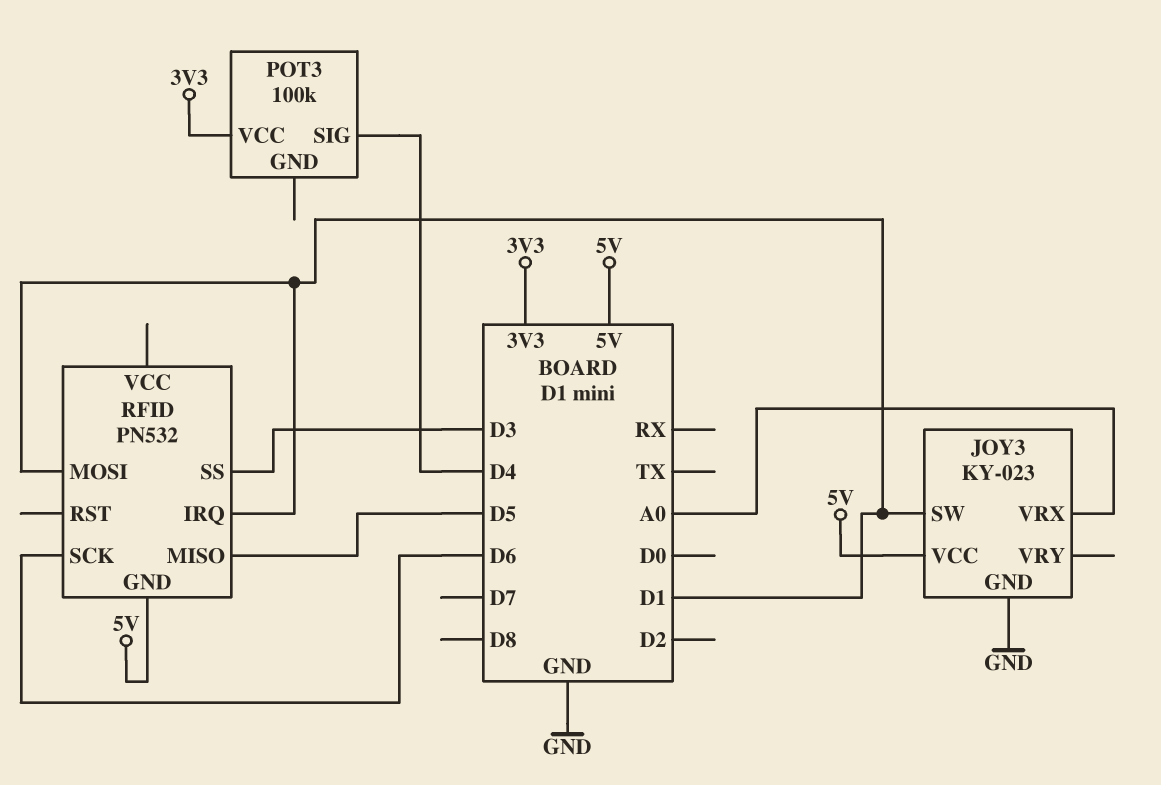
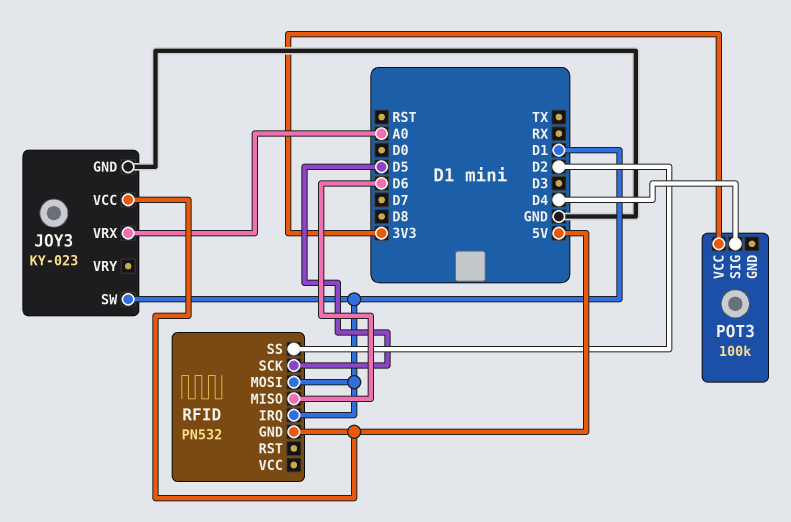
RFID pin MISO: D5 -> D6
RFID pin SCK: D6 -> D5
RFID pin SS: D3 -> D2

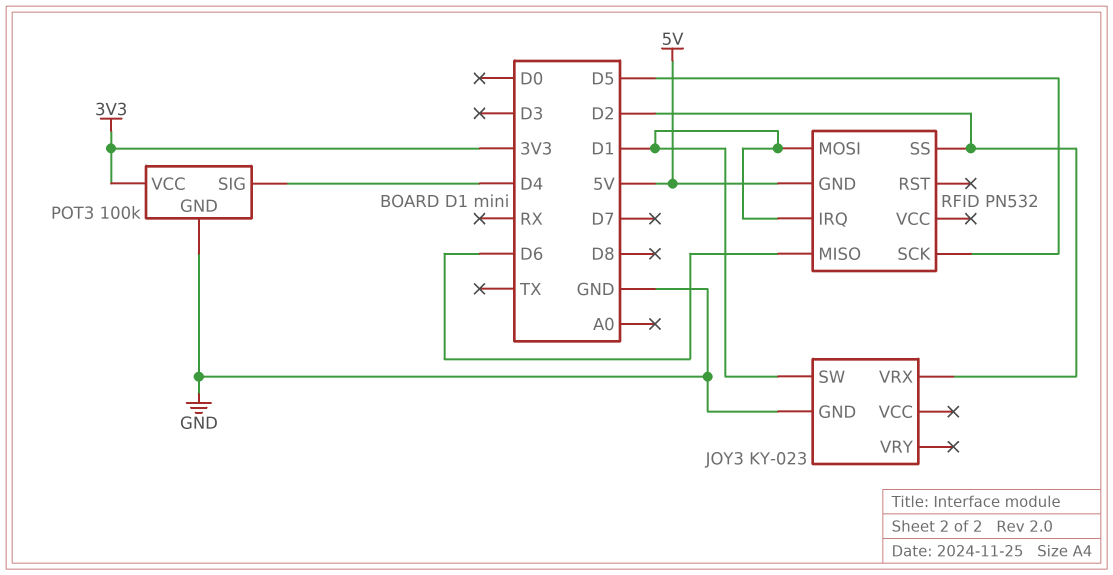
JOY3 pin VCC: 5V -> none
JOY3 pin VRX: A0 -> D2
POT3 pin GND: none -> GND

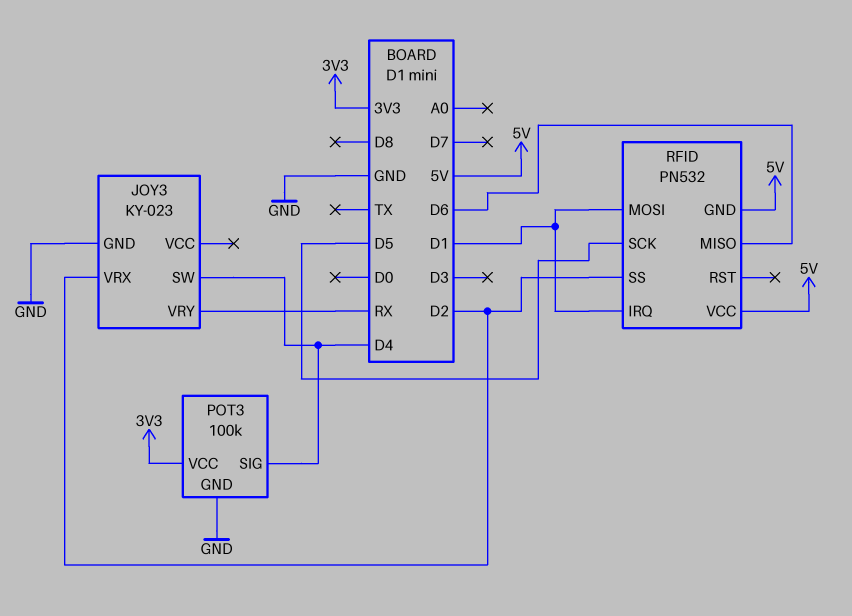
JOY3 pin SW: D1 -> D4
JOY3 pin VRY: none -> RX
RFID pin VCC: none -> 5V

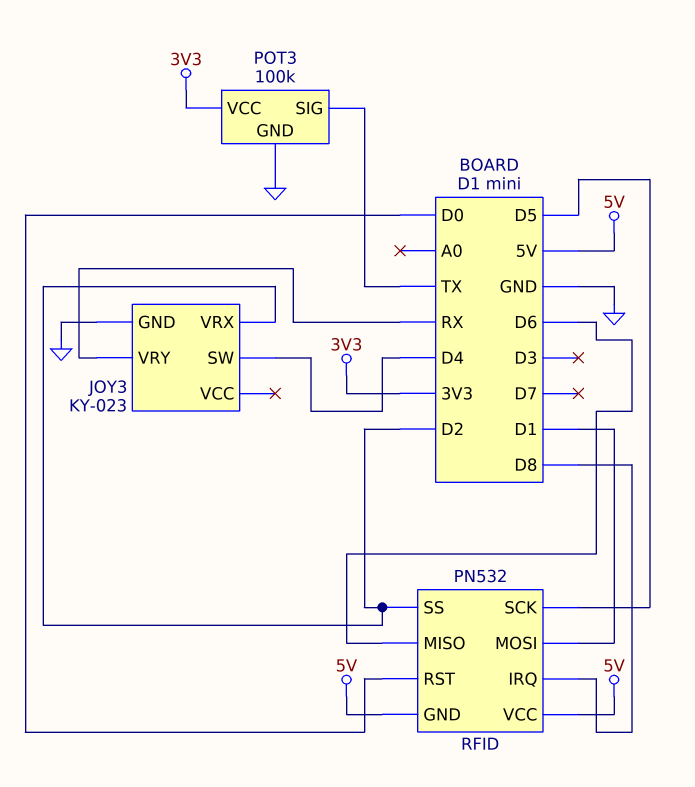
POT3 pin SIG: D4 -> TX
RFID pin IRQ: D1 -> D8
RFID pin RST: none -> D0

